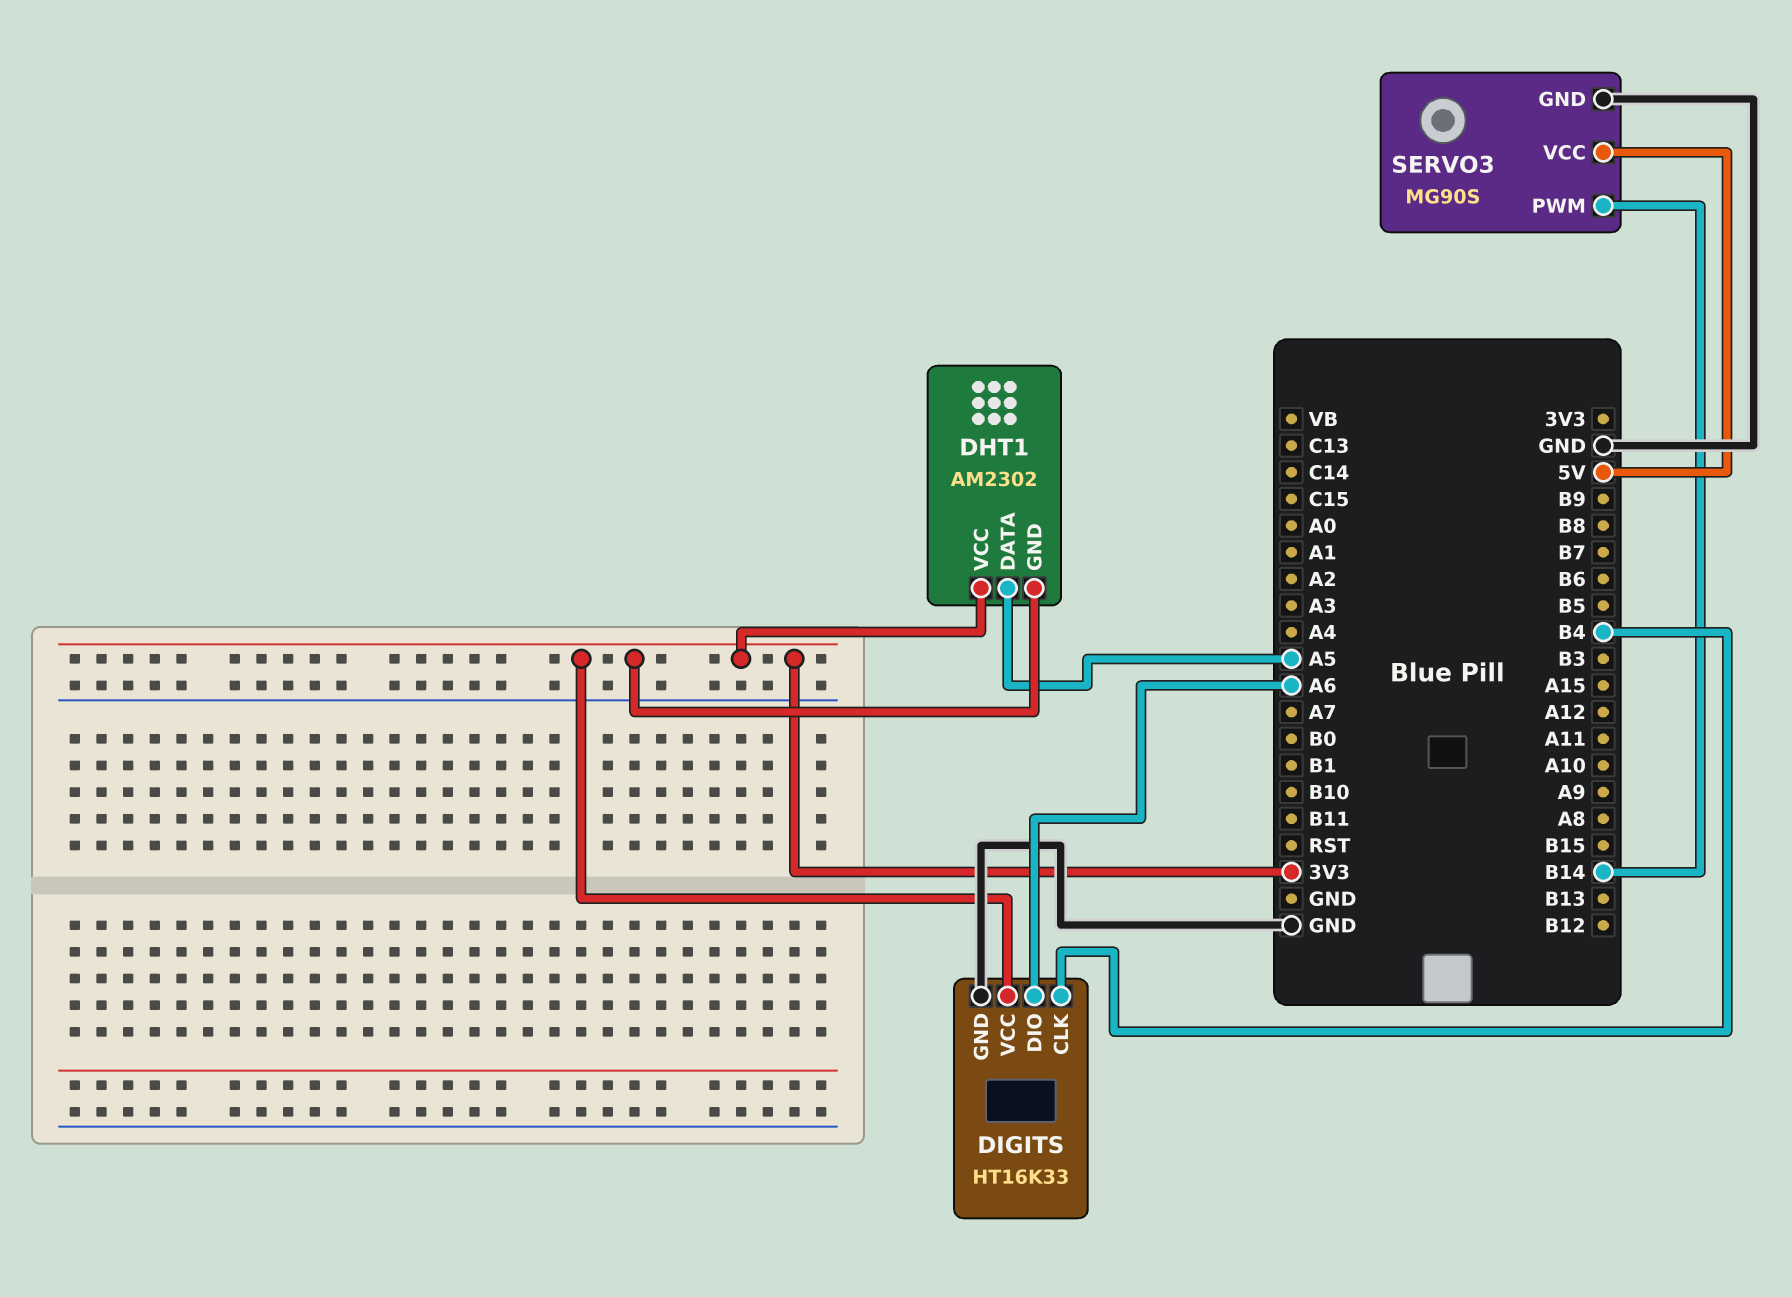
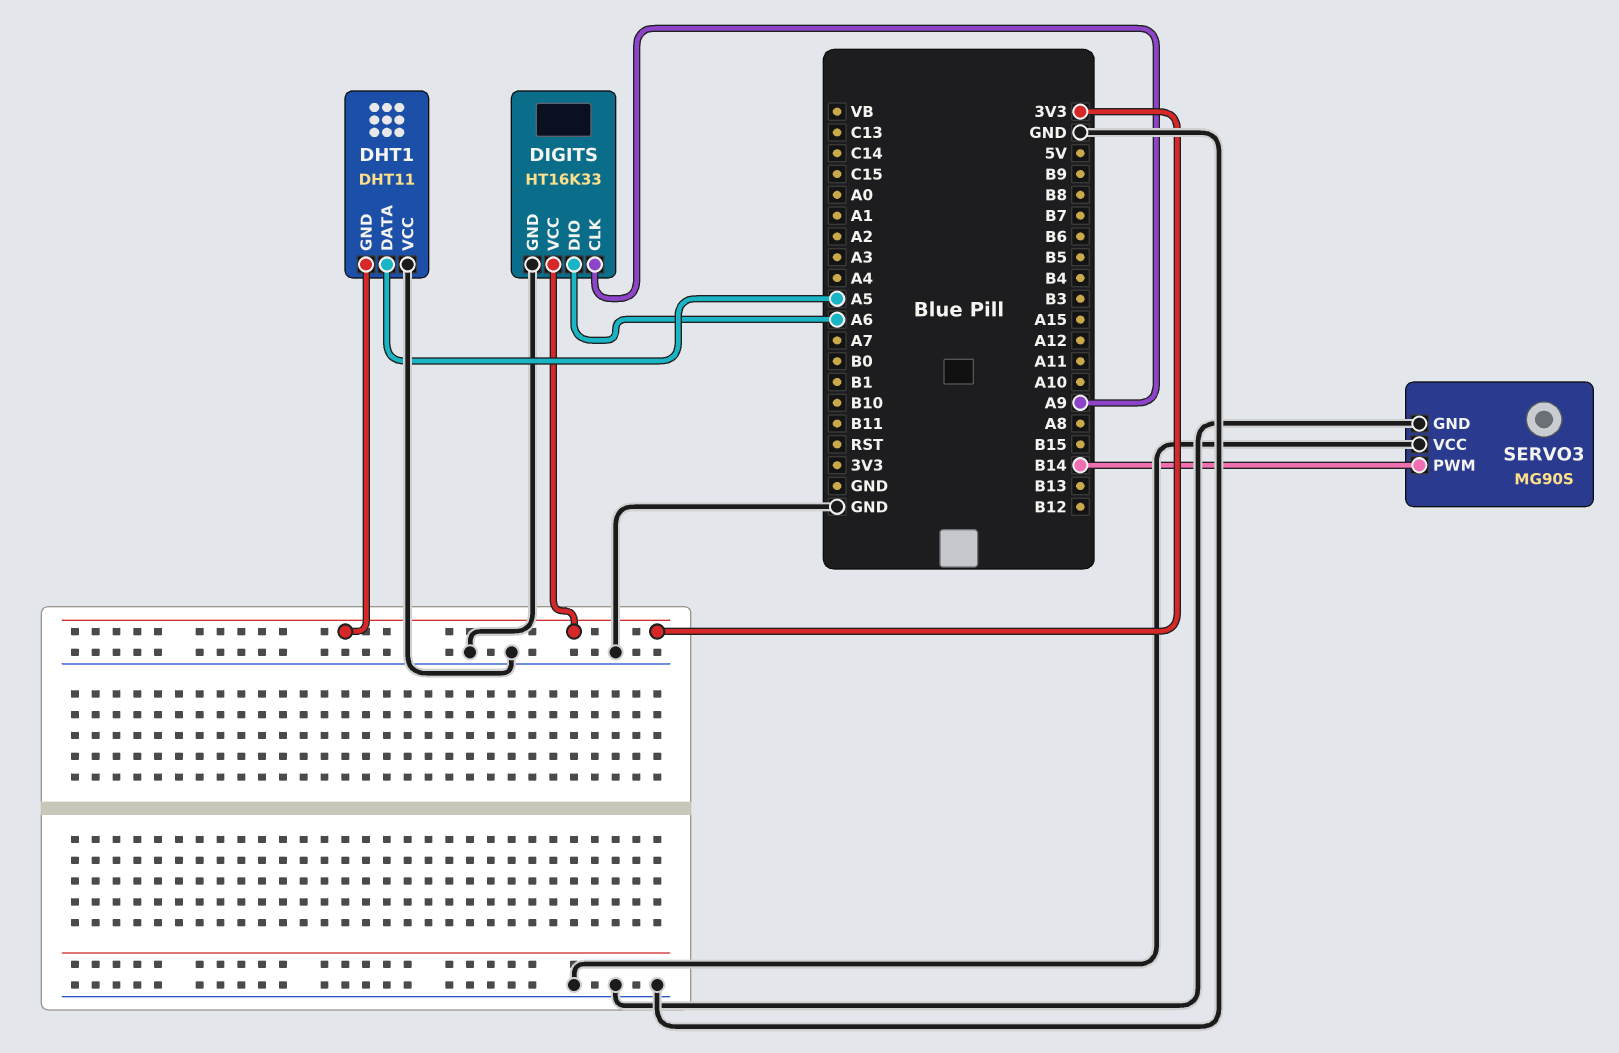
DHT1: AM2302 -> DHT11
DHT1 pin VCC: 3V3 -> GND
DIGITS pin CLK: B4 -> A9
SERVO3 pin VCC: 5V -> GND

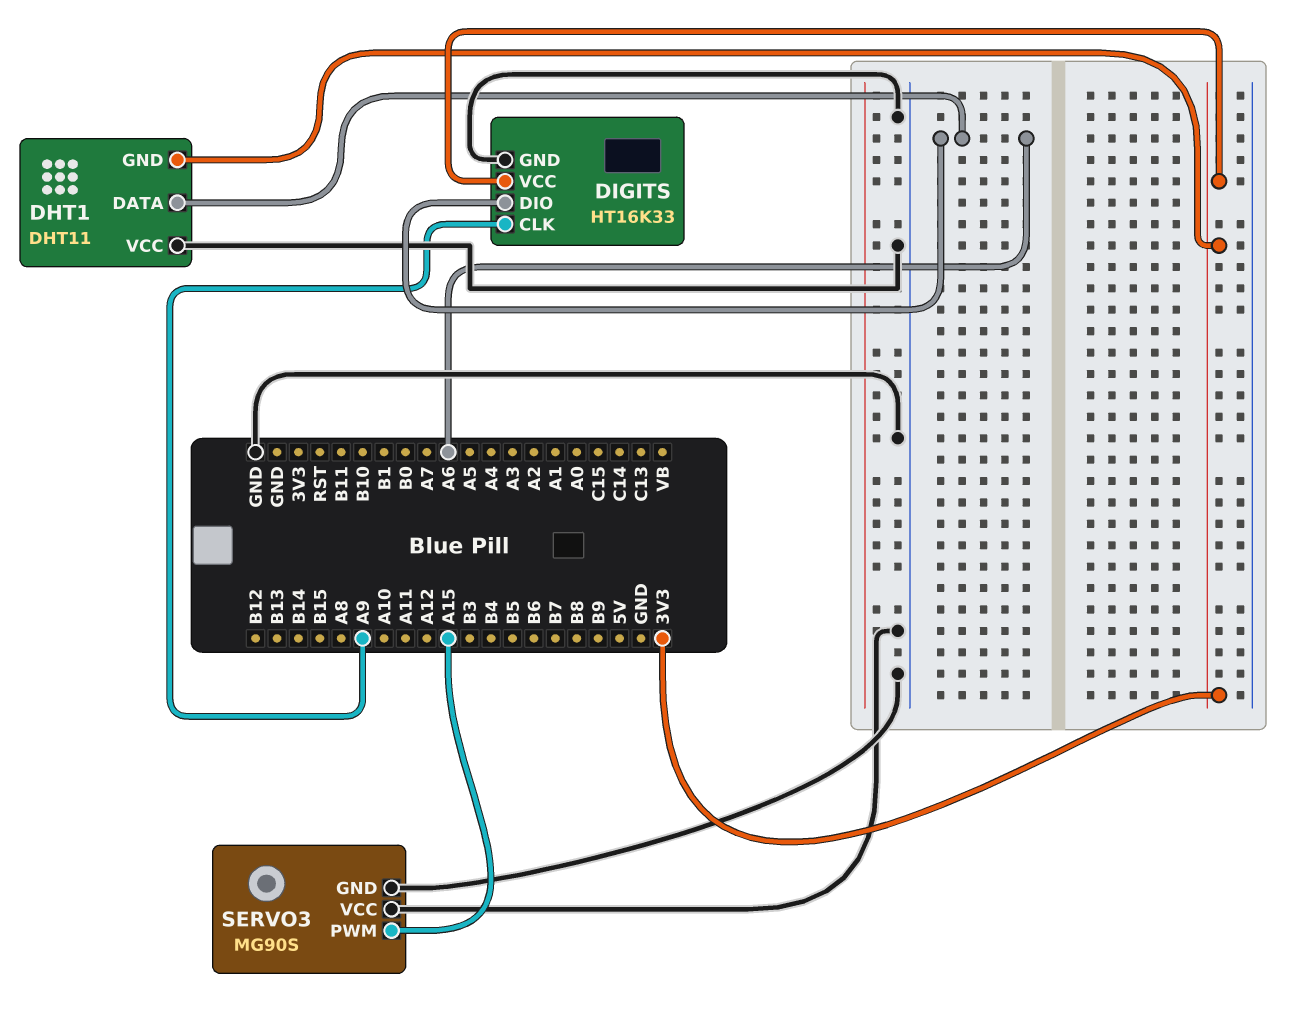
DHT1 pin DATA: A5 -> A6
SERVO3 pin PWM: B14 -> A15

